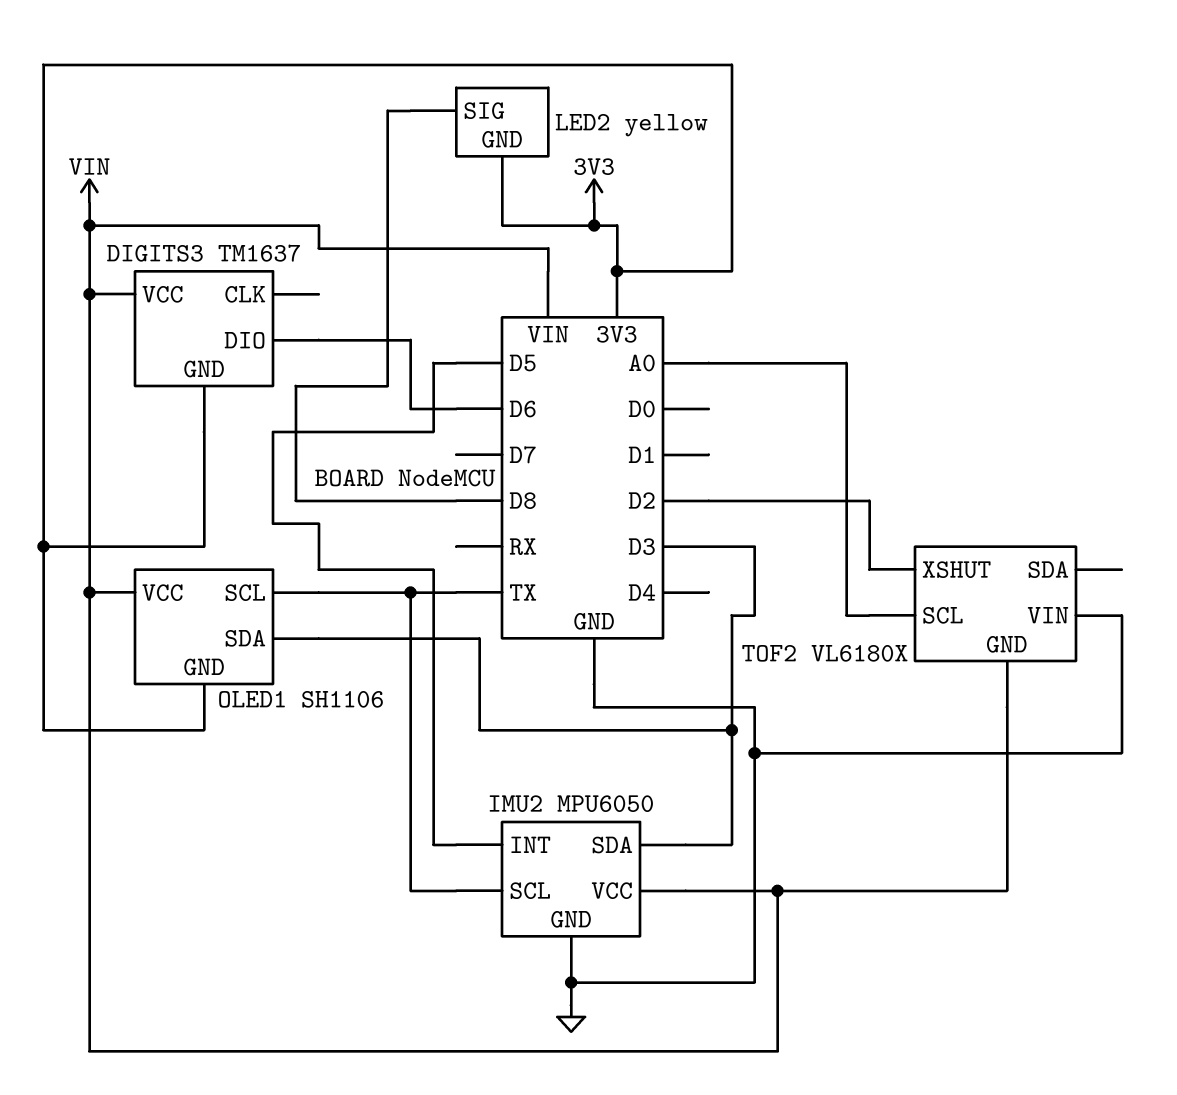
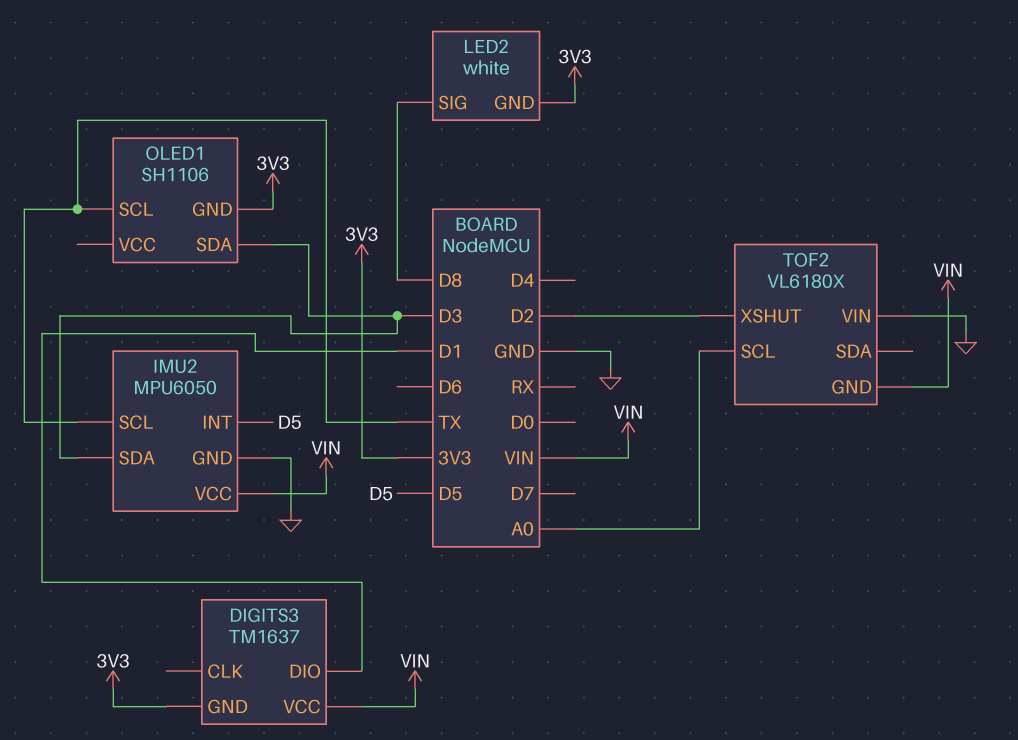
DIGITS3 pin DIO: D6 -> D1
LED2: yellow -> white
OLED1 pin VCC: VIN -> none

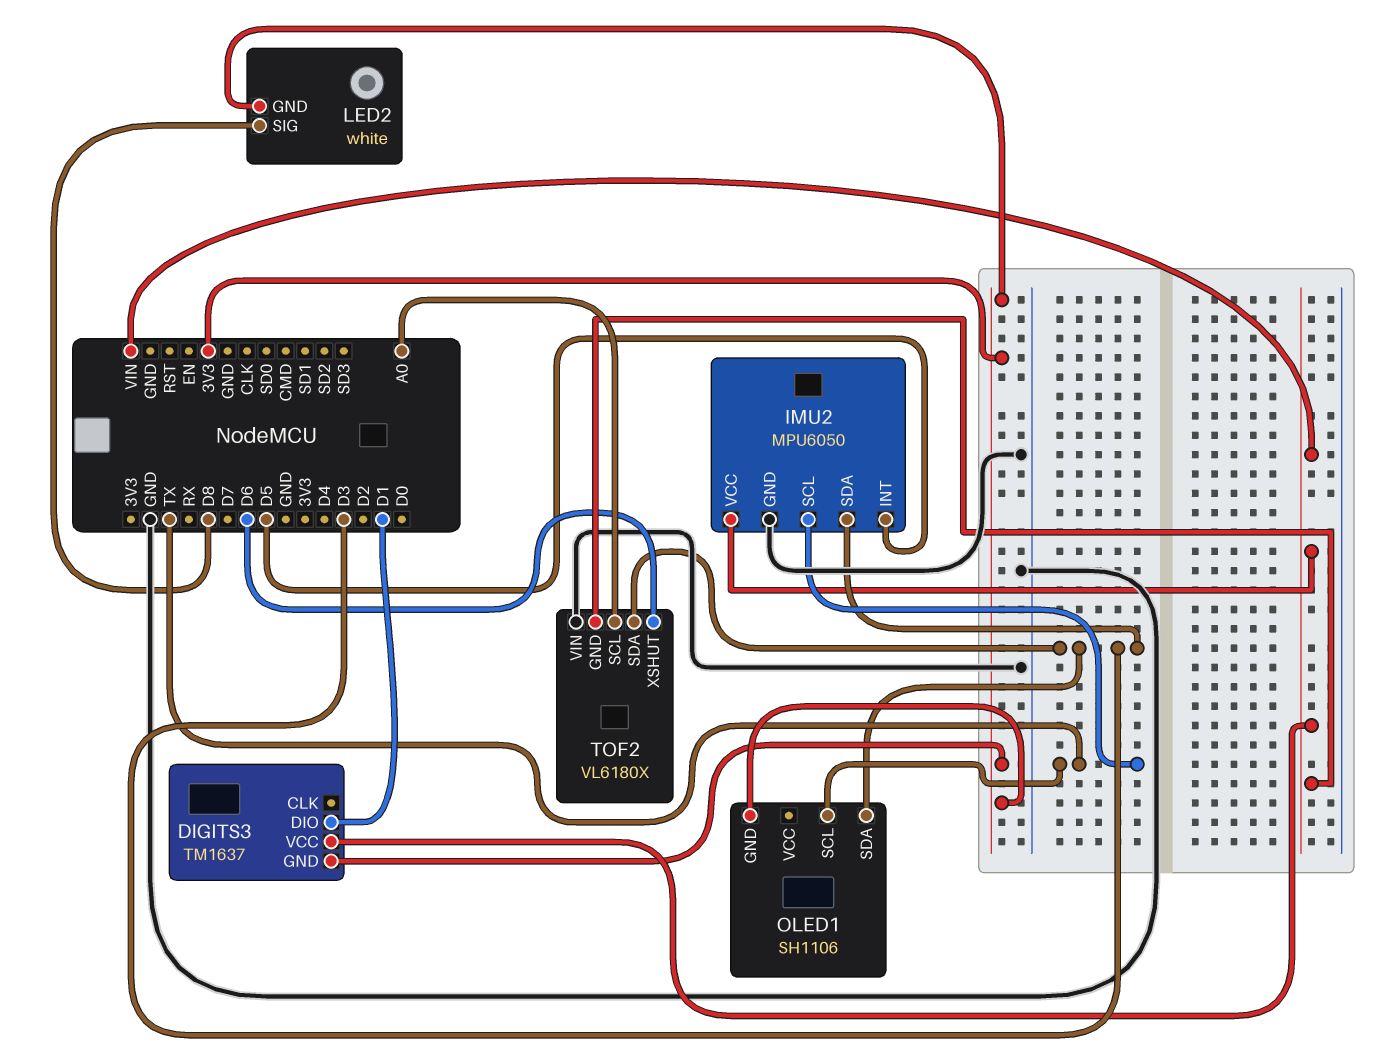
TOF2 pin SDA: none -> D3
TOF2 pin XSHUT: D2 -> D6

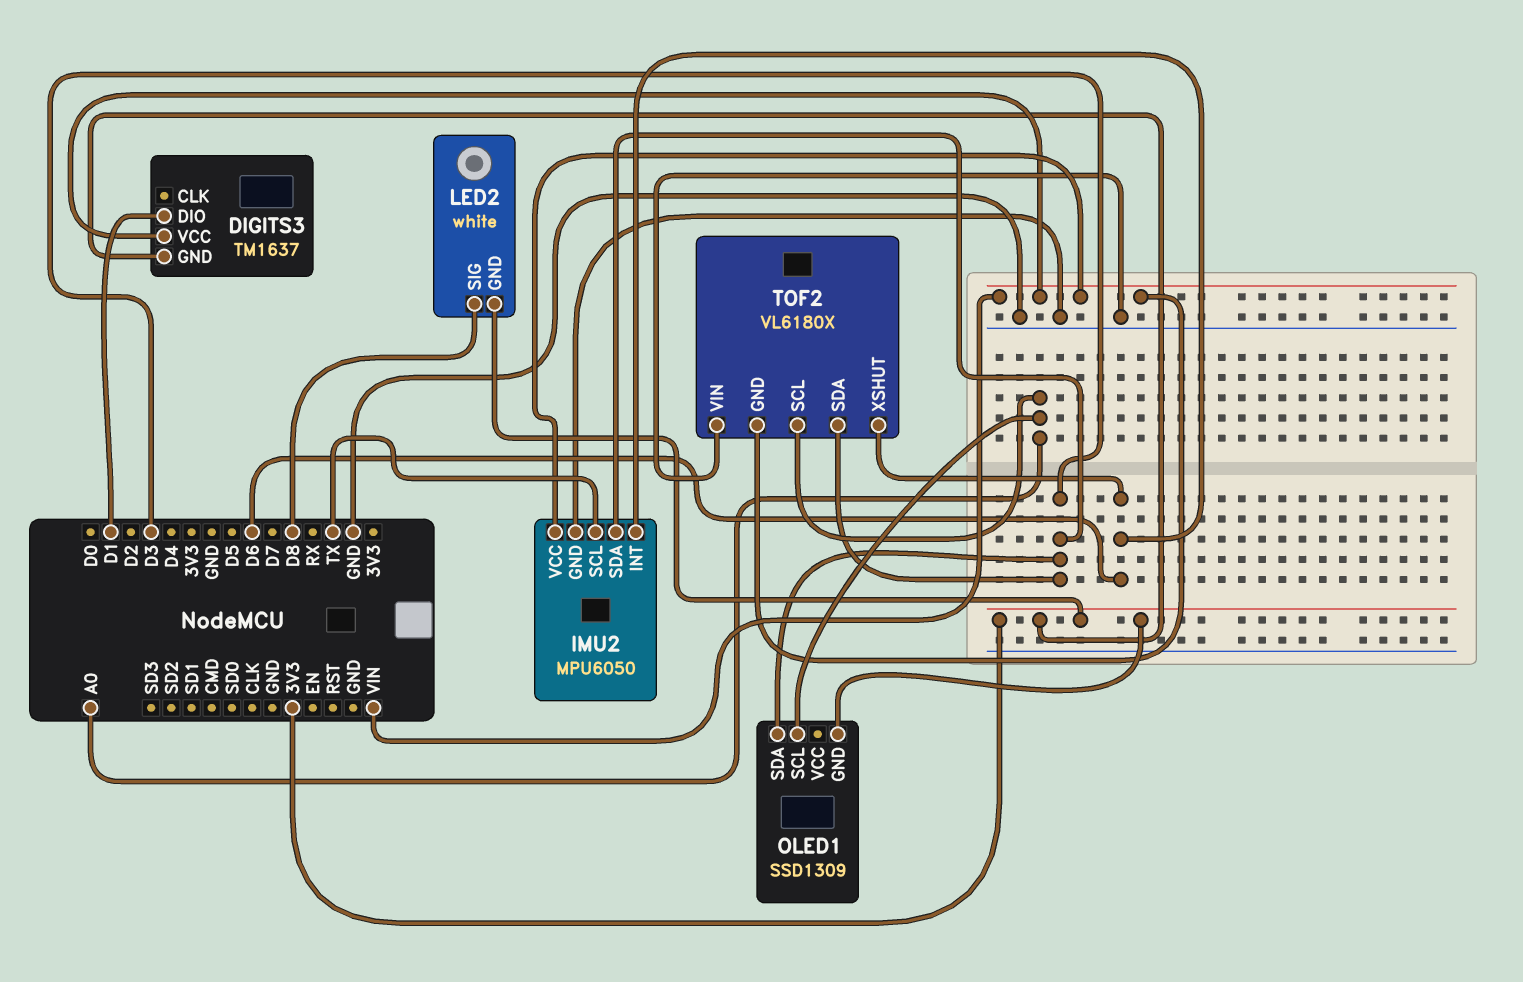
IMU2 pin INT: D5 -> D6
OLED1: SH1106 -> SSD1309
OLED1 pin SCL: TX -> A0

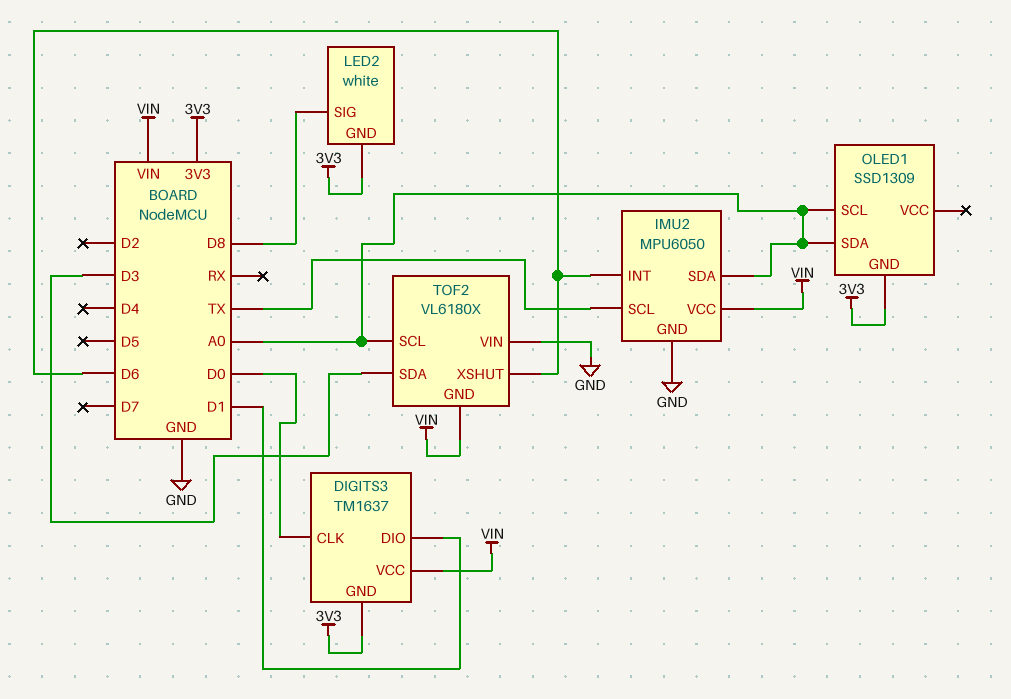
DIGITS3 pin CLK: none -> D0
IMU2 pin SDA: D3 -> A0
OLED1 pin SDA: D3 -> A0

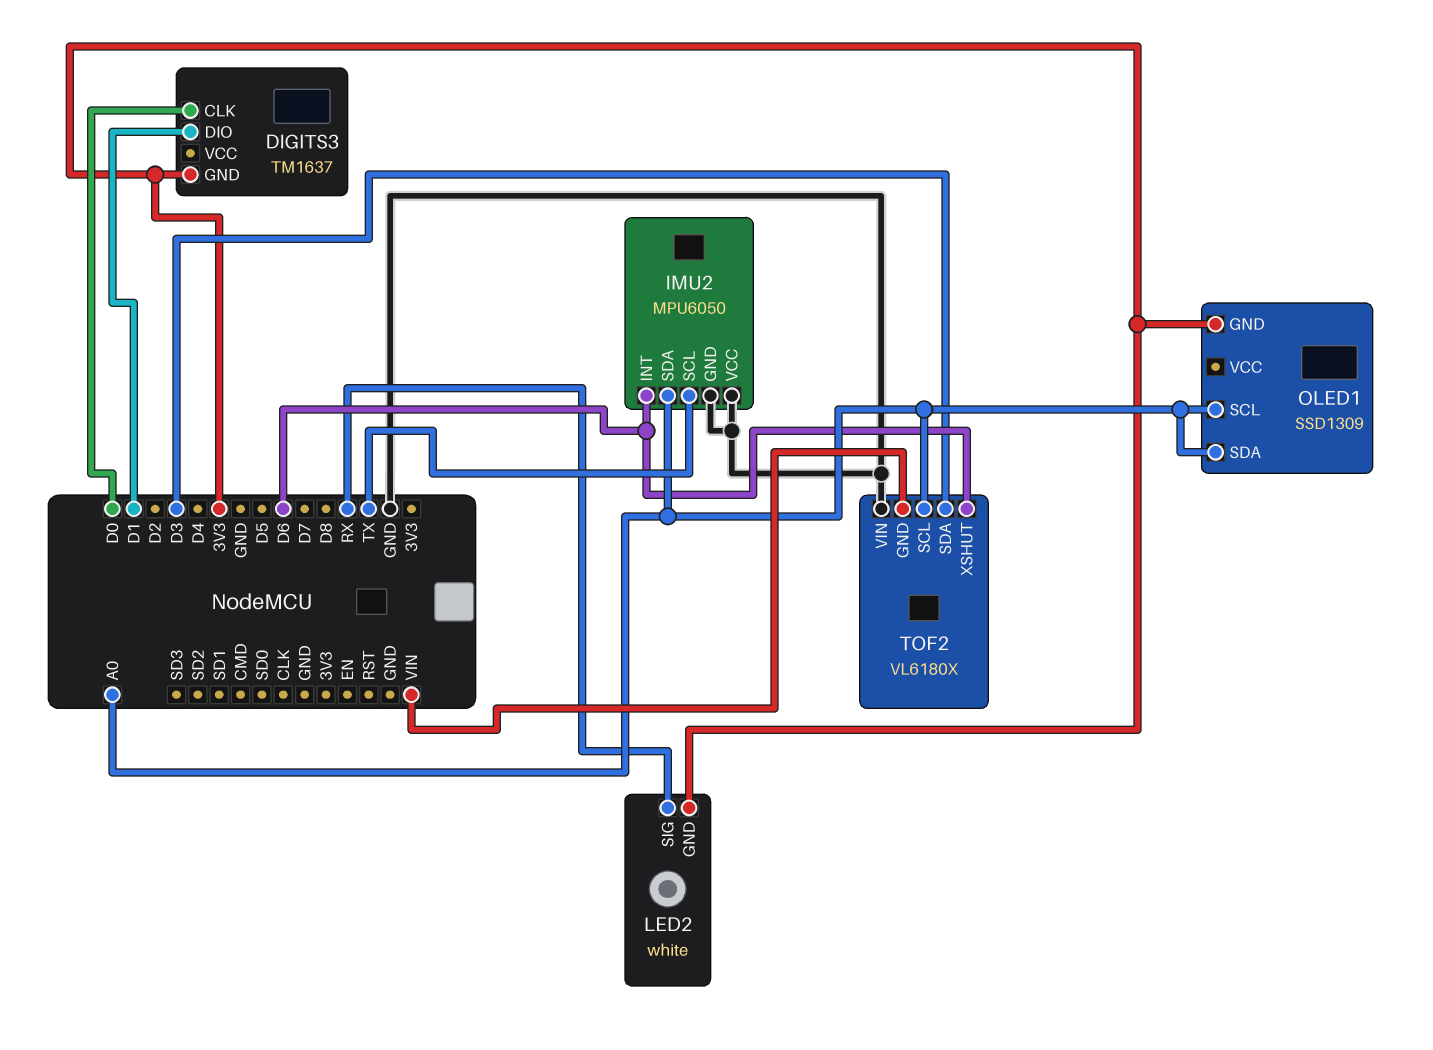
DIGITS3 pin VCC: VIN -> none
IMU2 pin VCC: VIN -> GND
LED2 pin SIG: D8 -> RX

